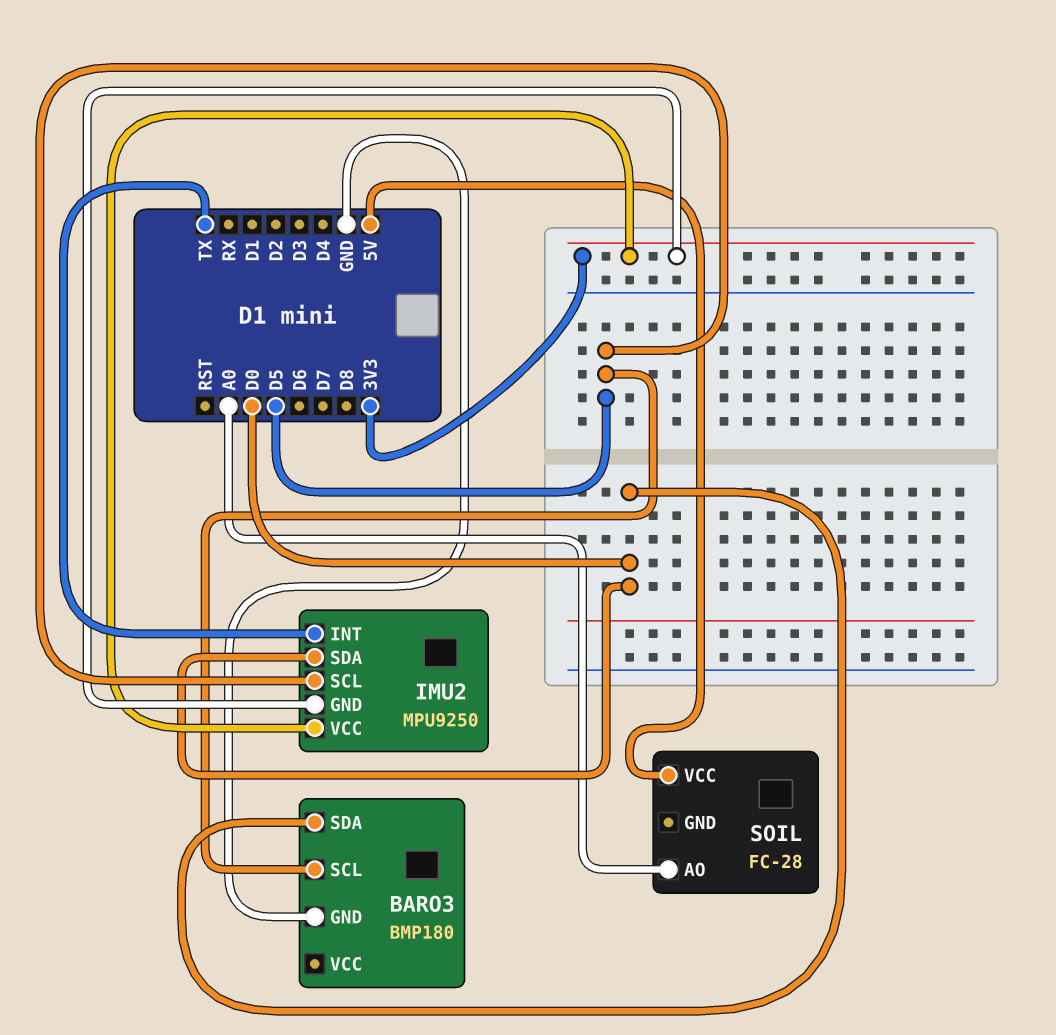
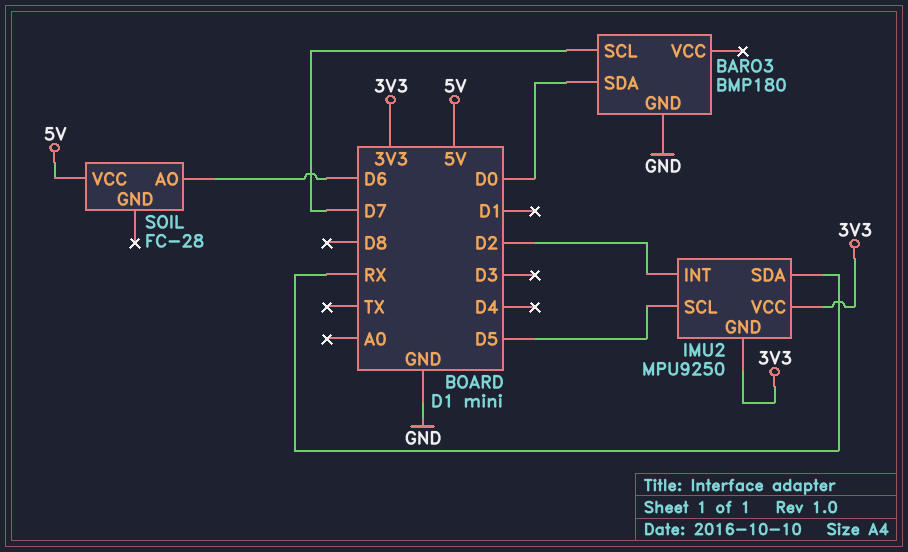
BARO3 pin SCL: D5 -> D7
IMU2 pin INT: TX -> D2
IMU2 pin SDA: D0 -> RX
SOIL pin AO: A0 -> D6

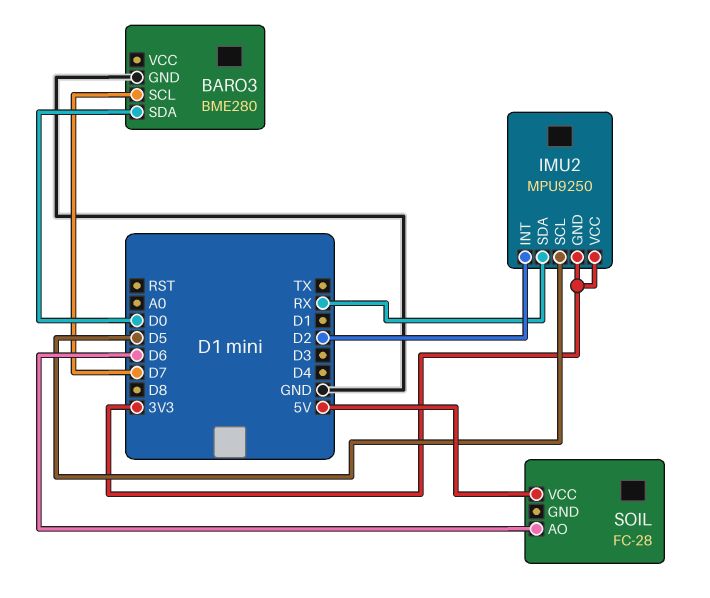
BARO3: BMP180 -> BME280

